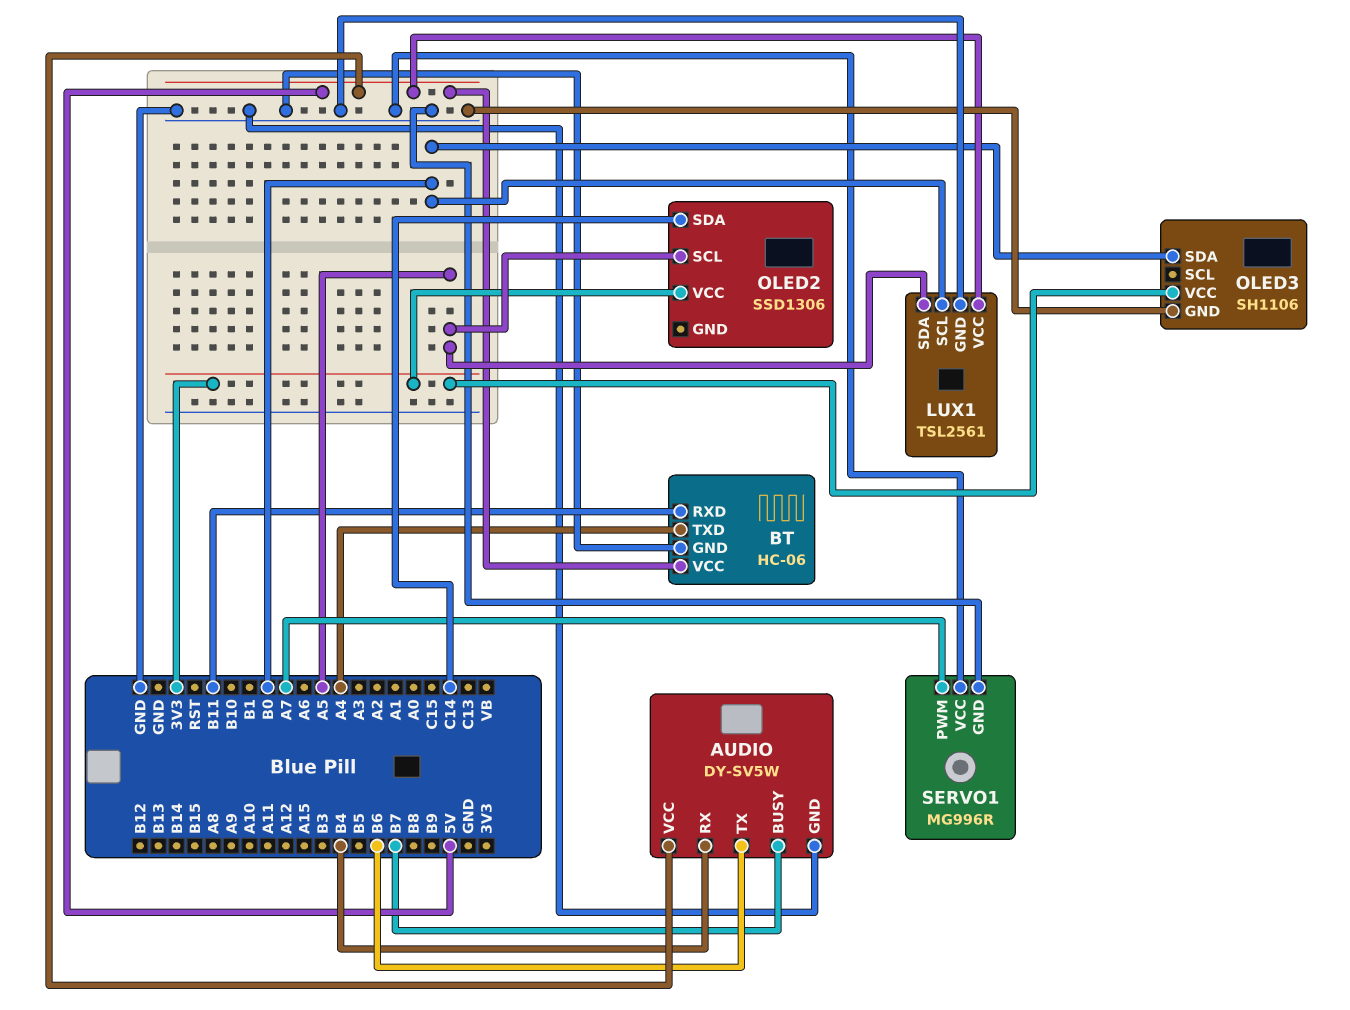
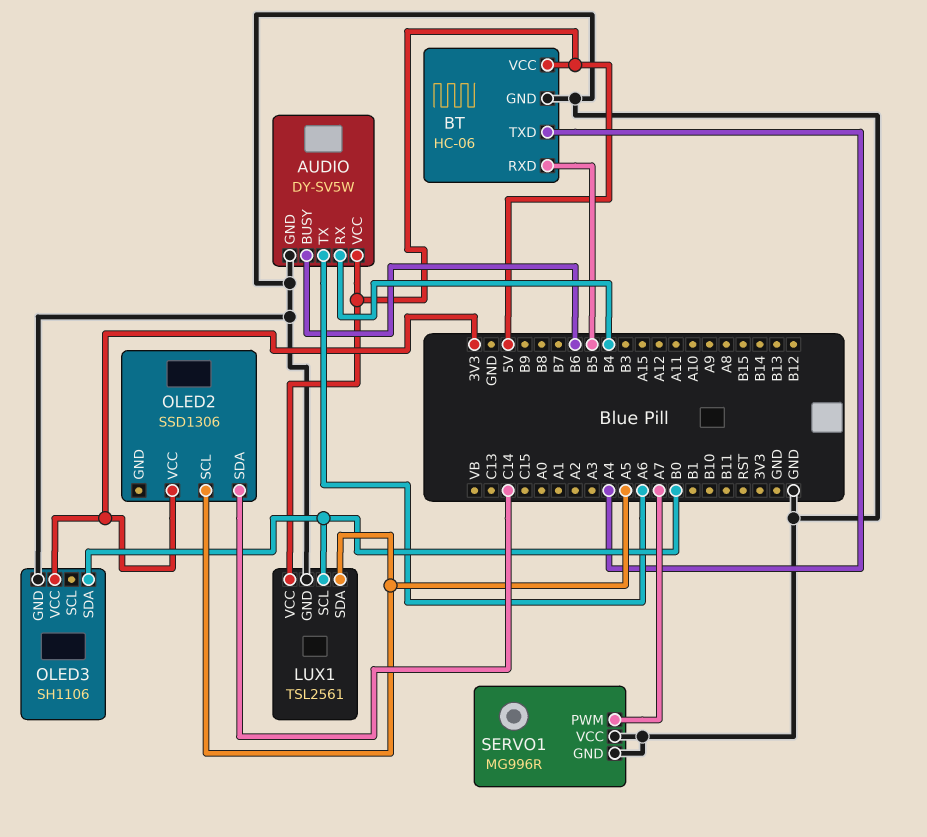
AUDIO pin BUSY: B7 -> B6
AUDIO pin TX: B6 -> A6
BT pin RXD: B11 -> B5

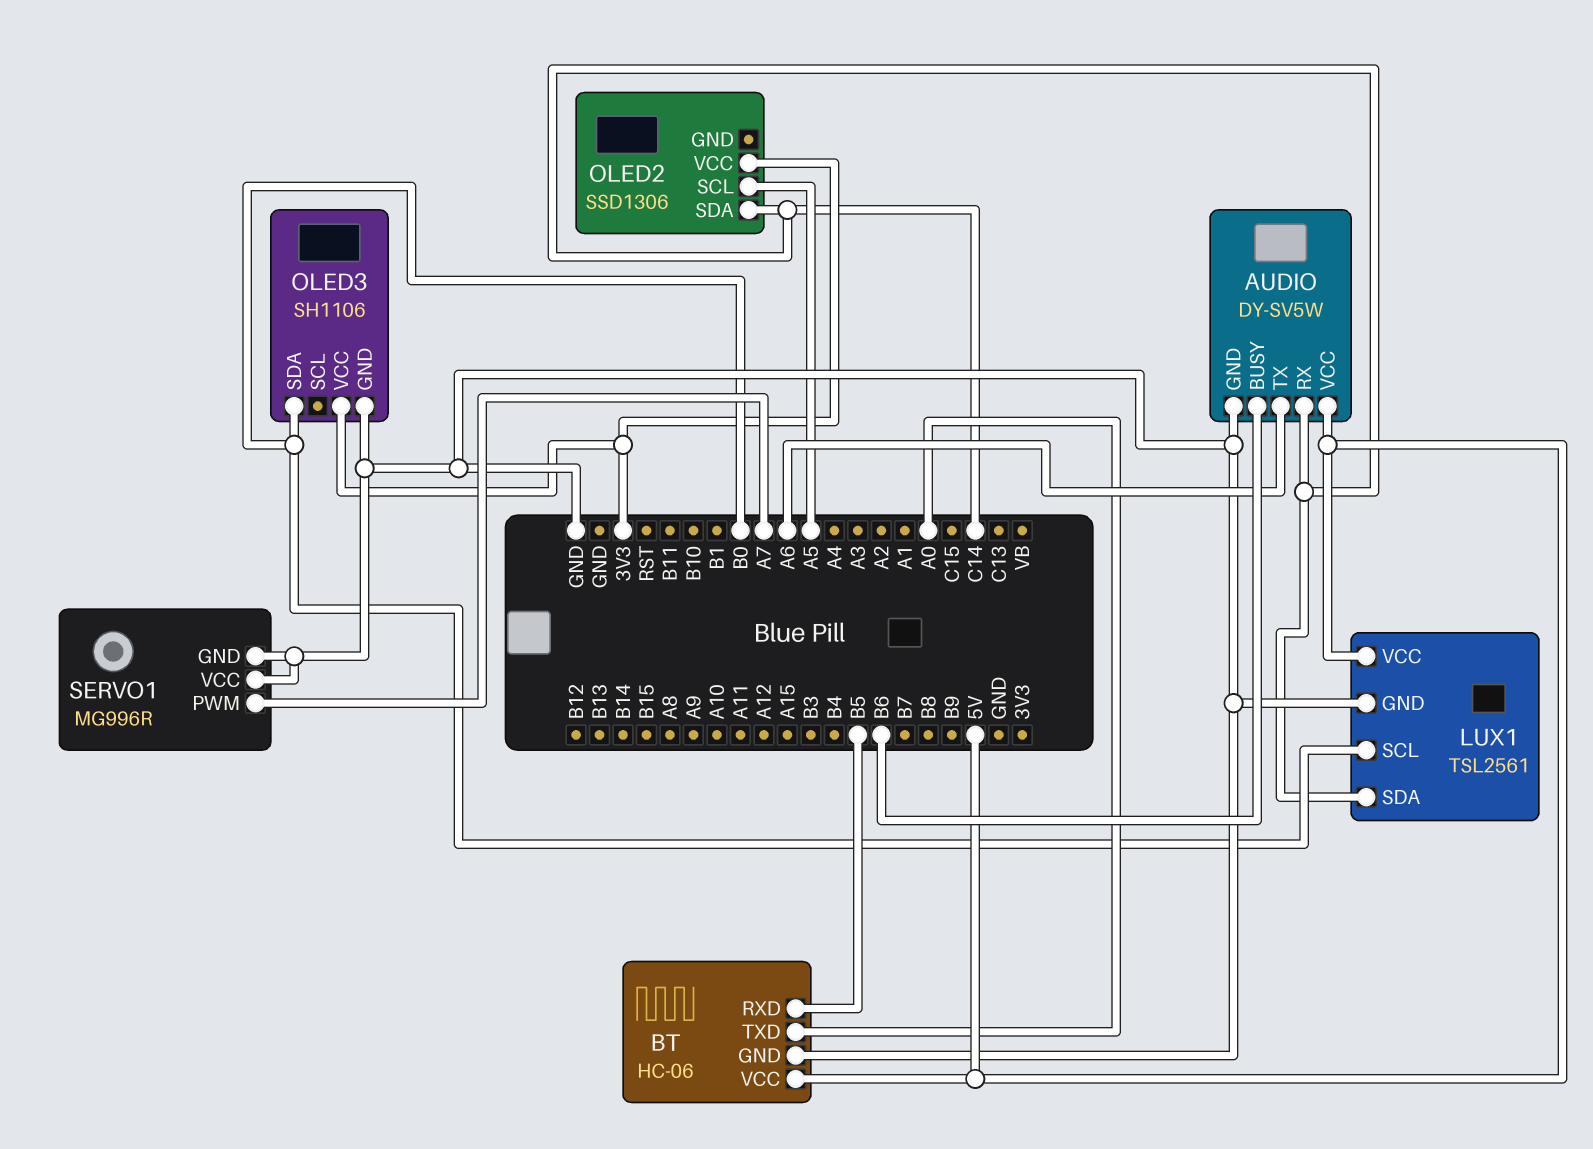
AUDIO pin RX: B4 -> C14
BT pin TXD: A4 -> A0
LUX1 pin SDA: A5 -> C14

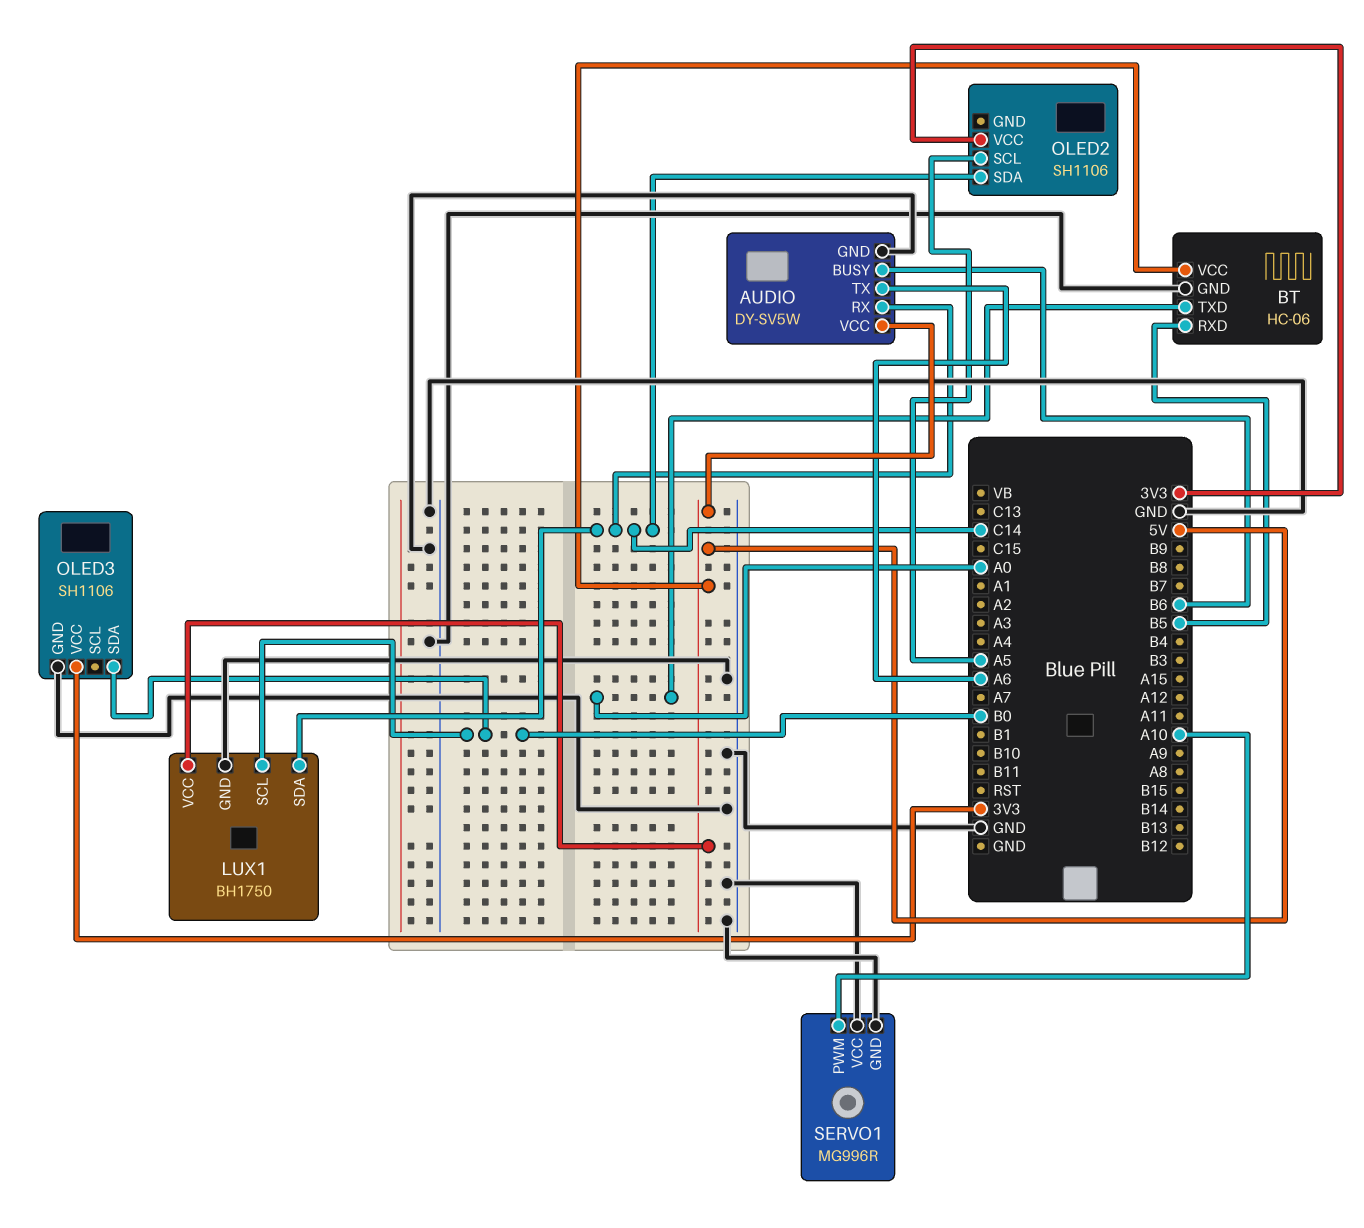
LUX1: TSL2561 -> BH1750
OLED2: SSD1306 -> SH1106
SERVO1 pin PWM: A7 -> A10

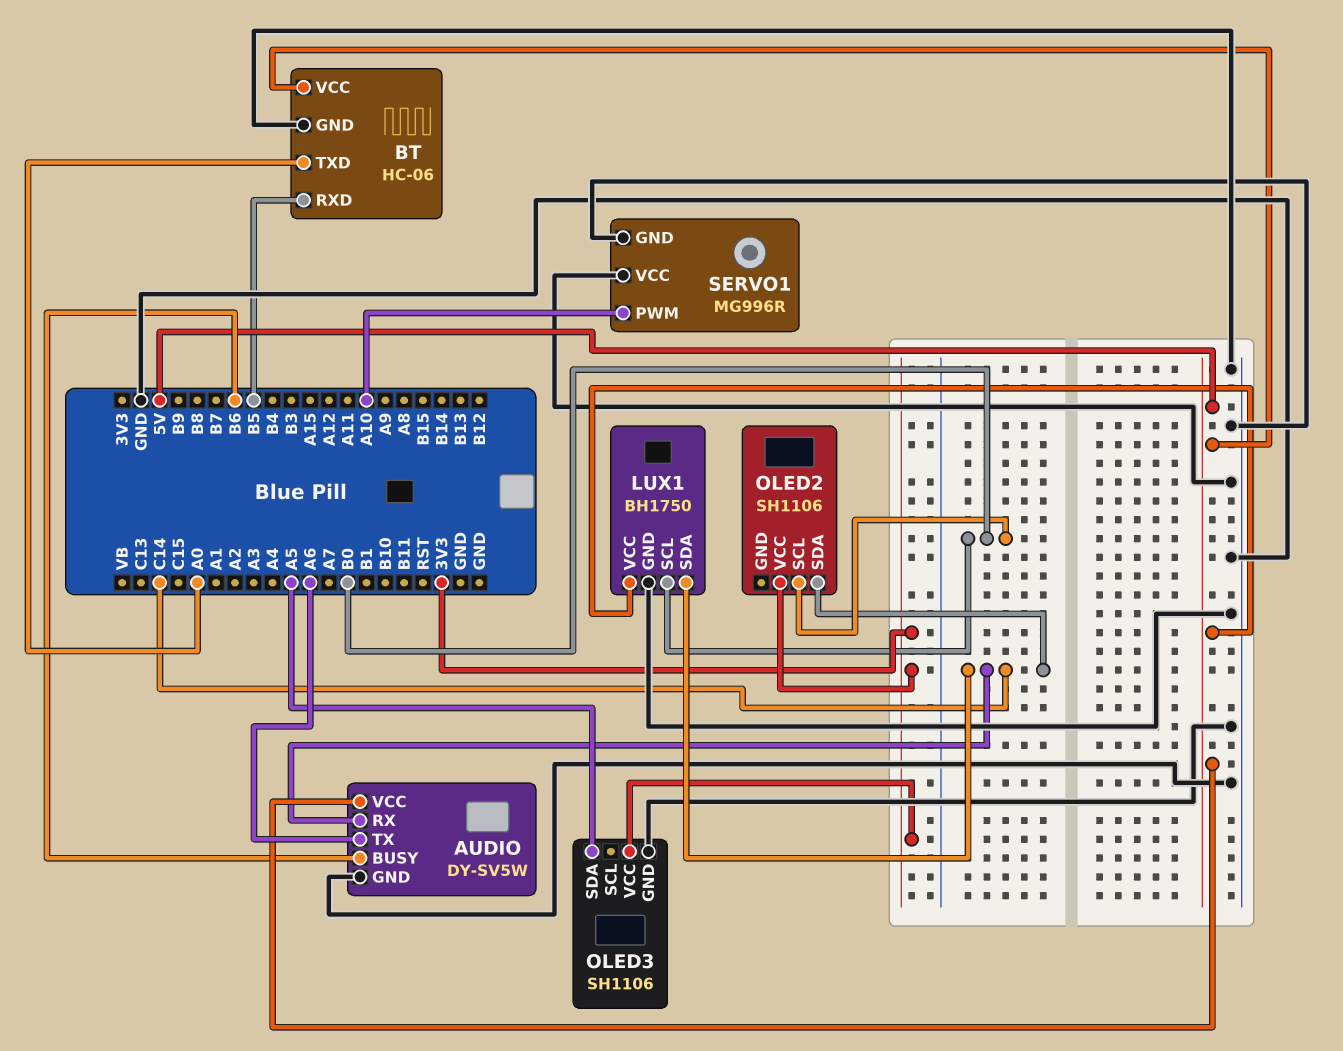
OLED2 pin SCL: A5 -> B0
OLED3 pin SDA: B0 -> A5

